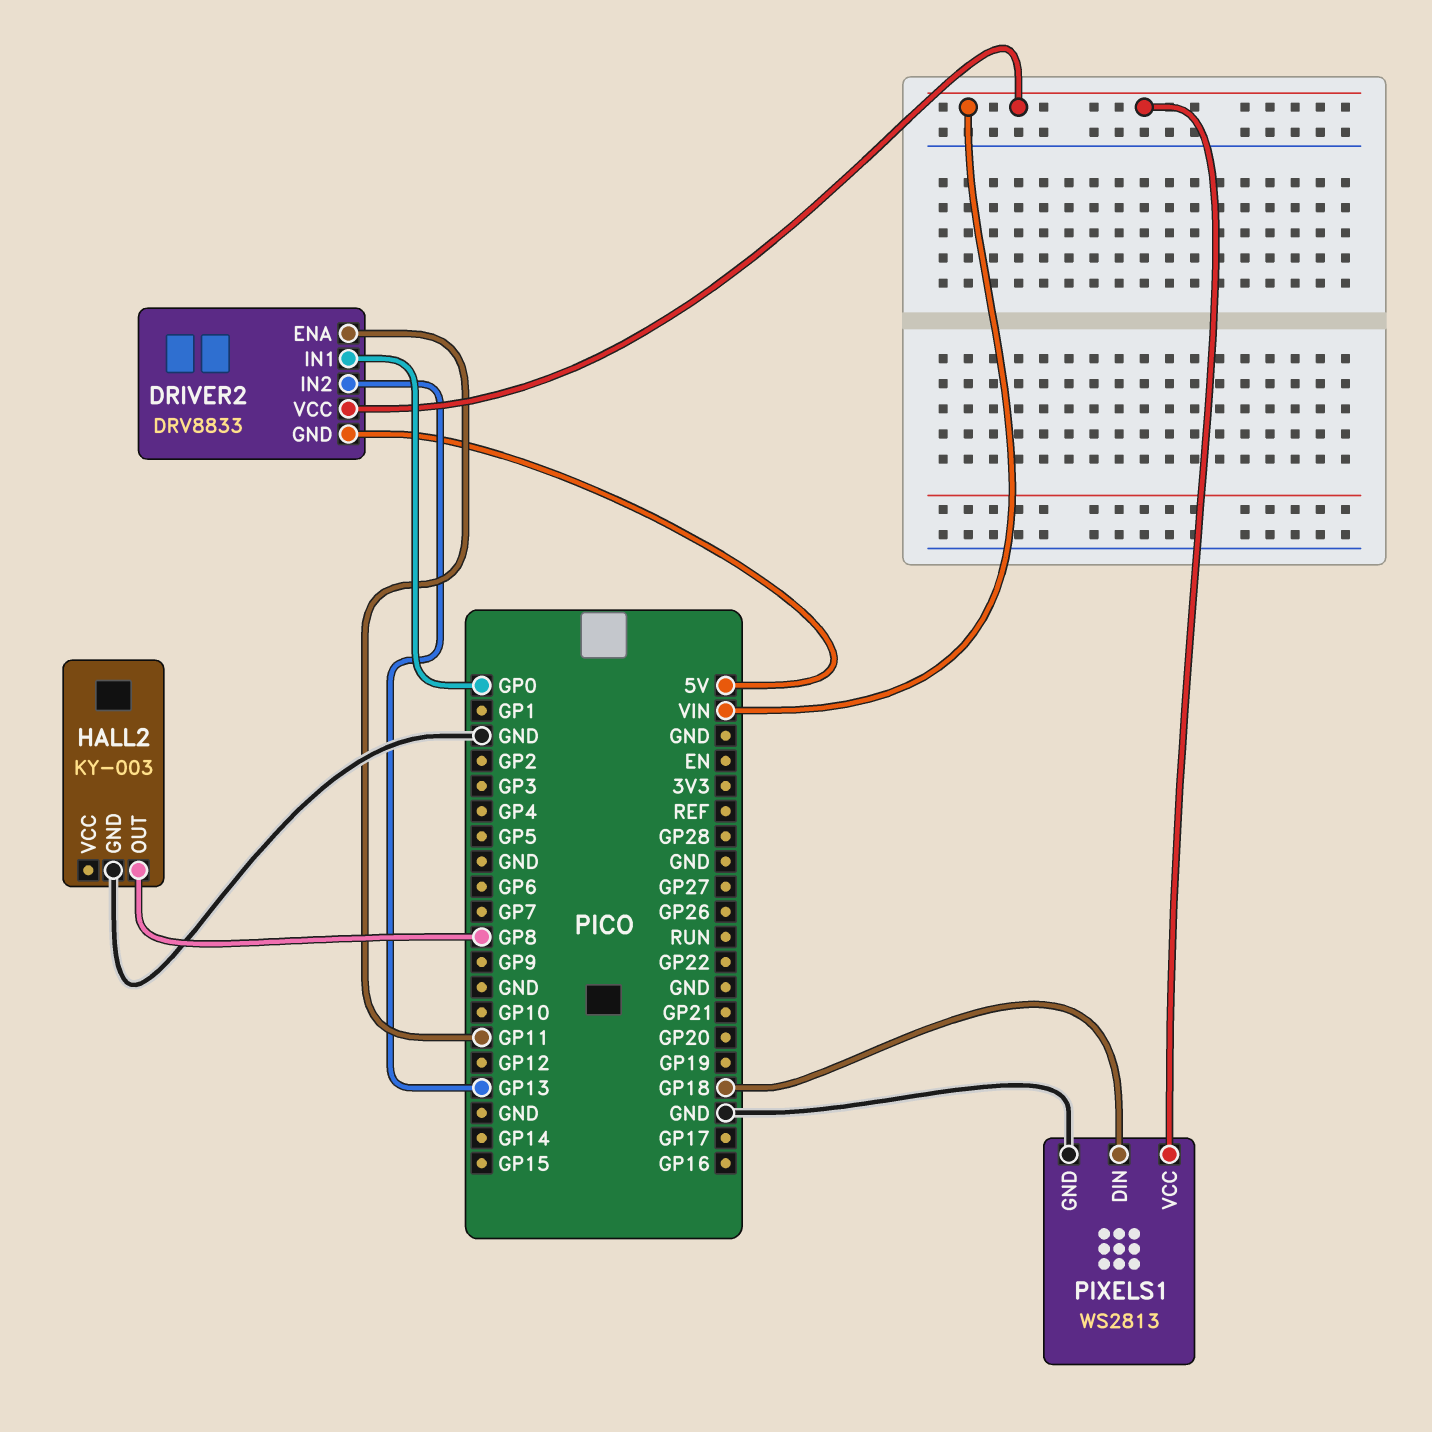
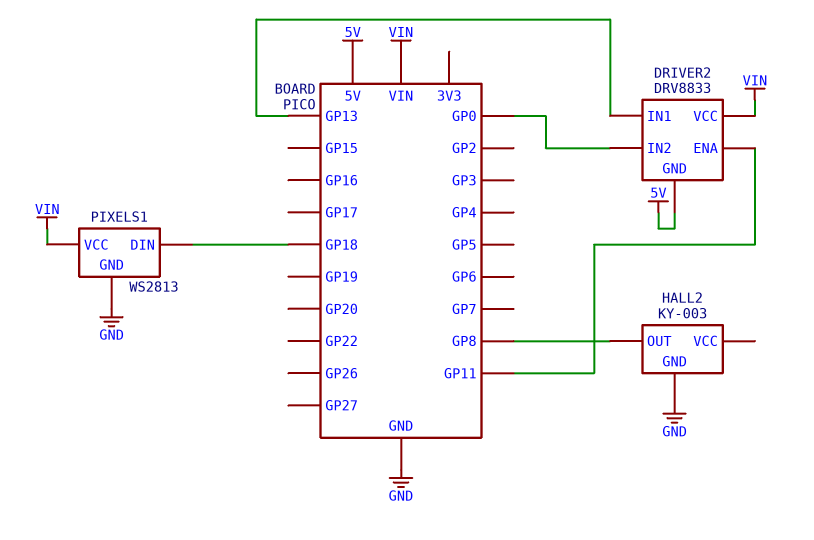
DRIVER2 pin IN1: GP0 -> GP13
DRIVER2 pin IN2: GP13 -> GP0

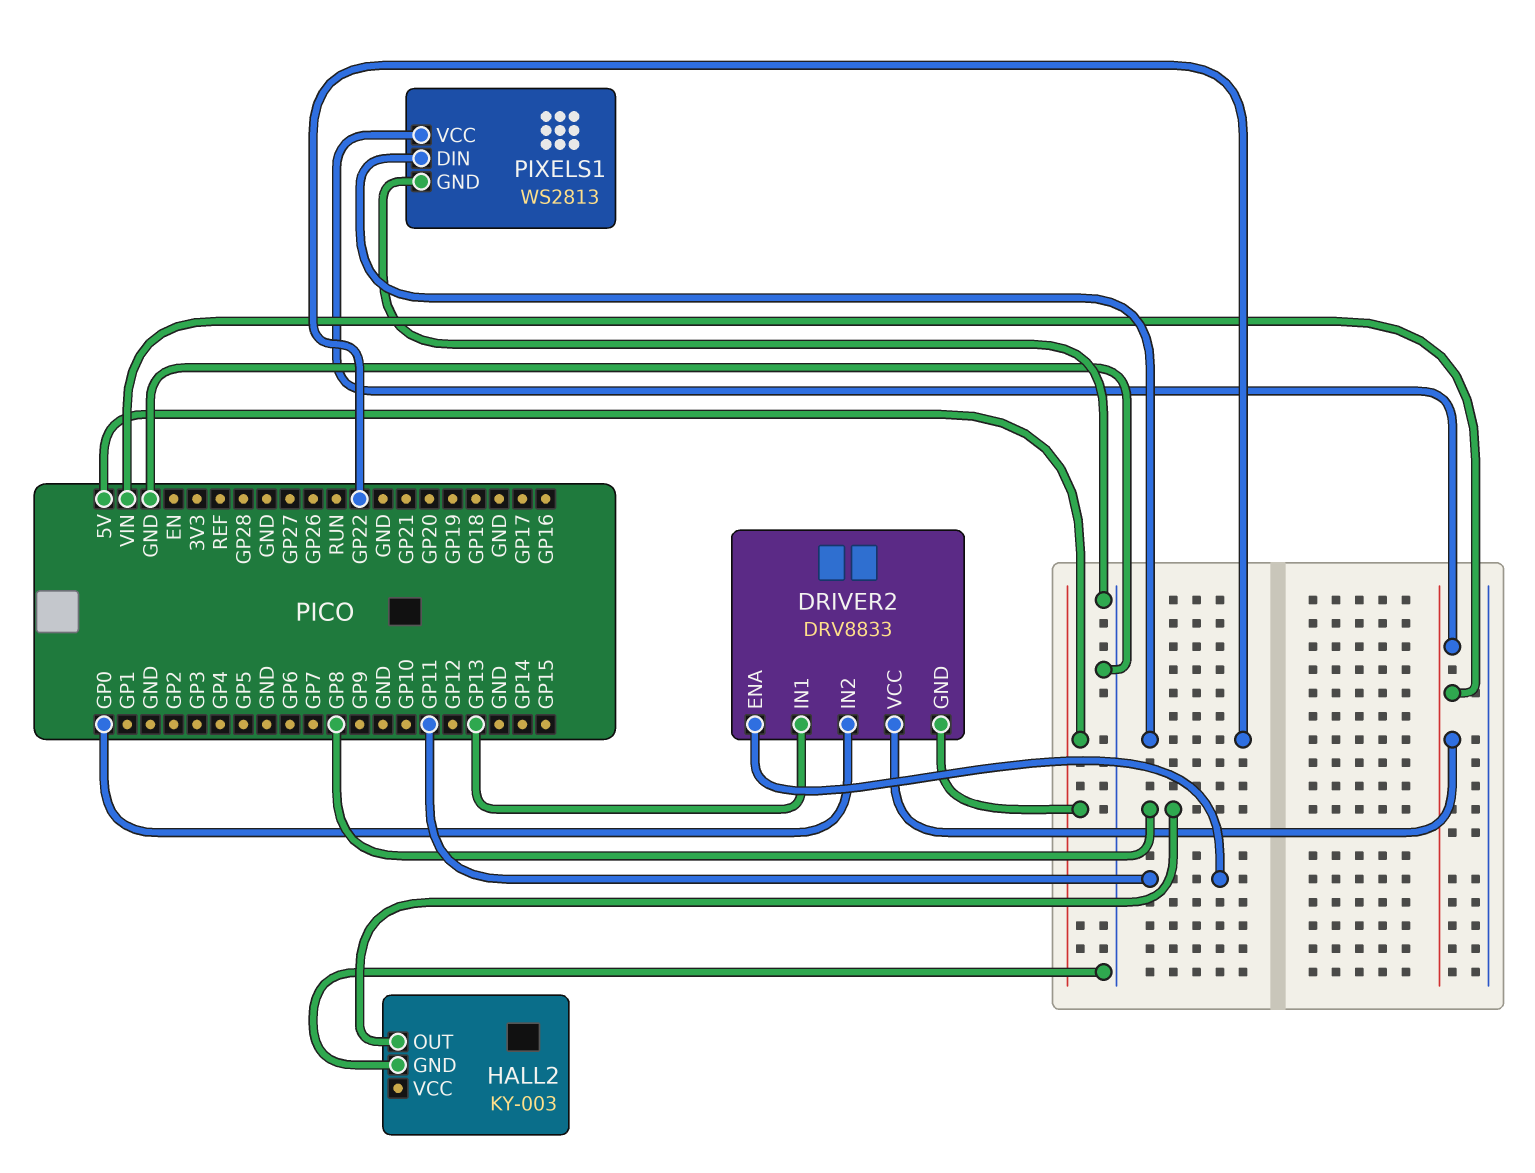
PIXELS1 pin DIN: GP18 -> GP22

